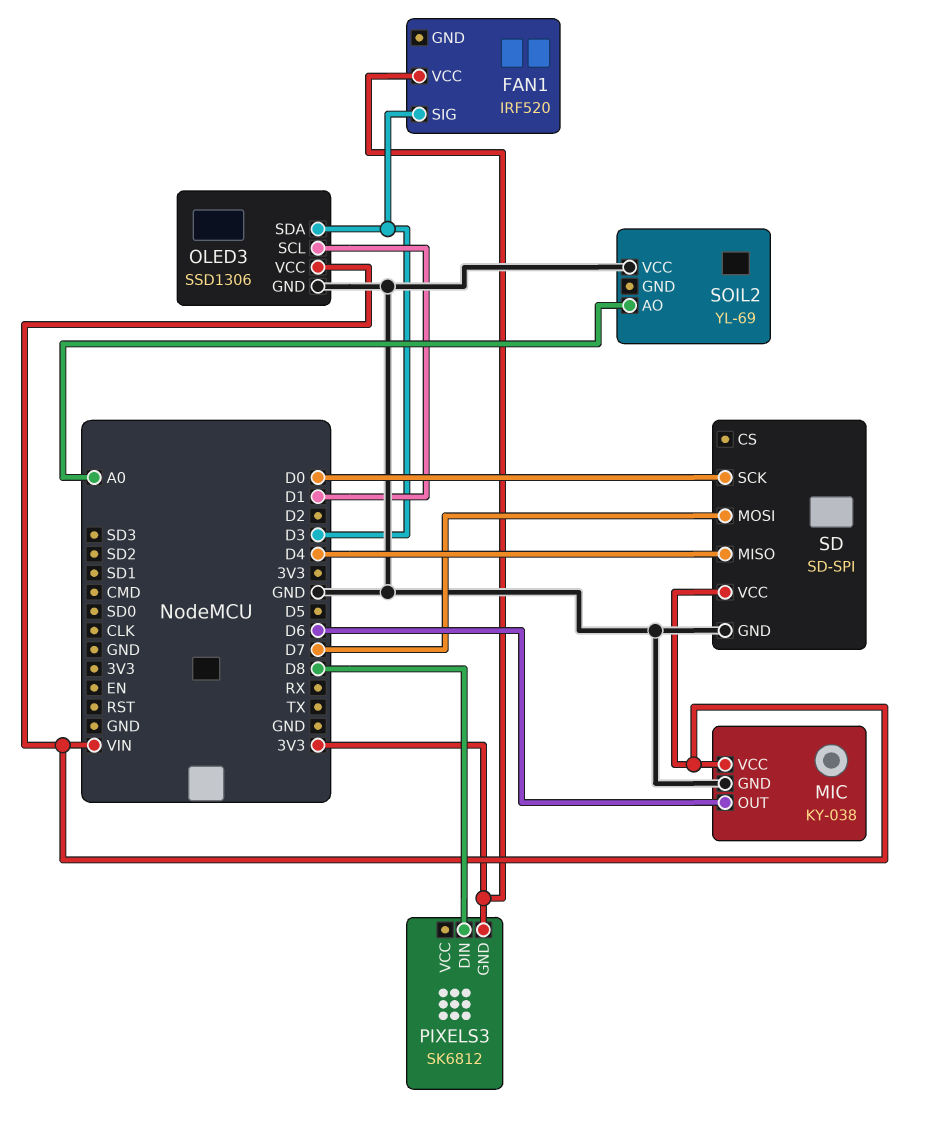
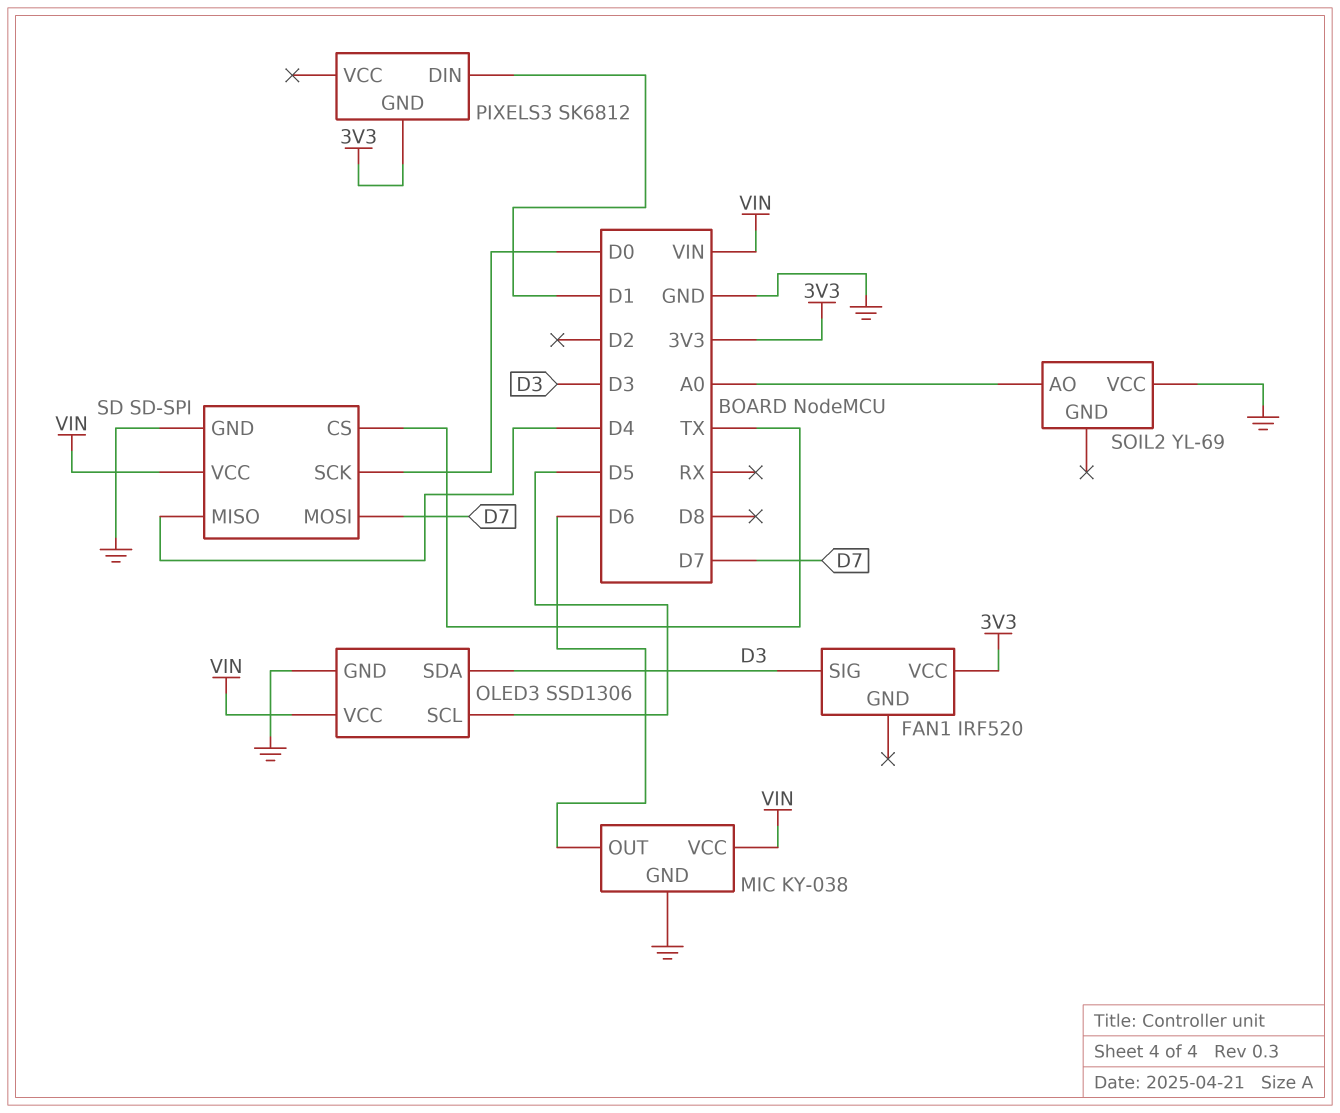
OLED3 pin SCL: D1 -> D5
PIXELS3 pin DIN: D8 -> D1
SD pin CS: none -> TX

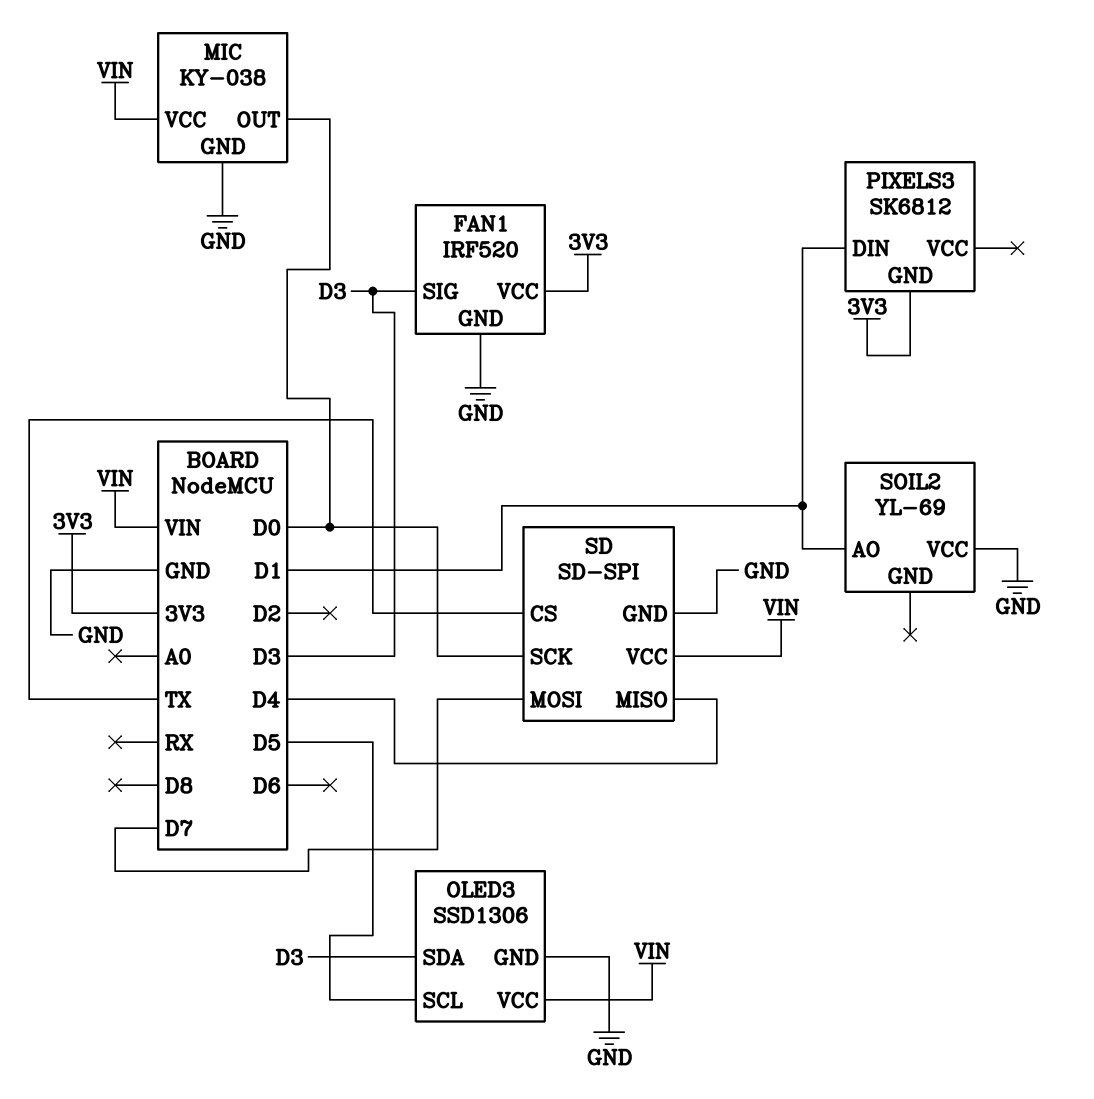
FAN1 pin GND: none -> GND
MIC pin OUT: D6 -> D0
SOIL2 pin AO: A0 -> D1

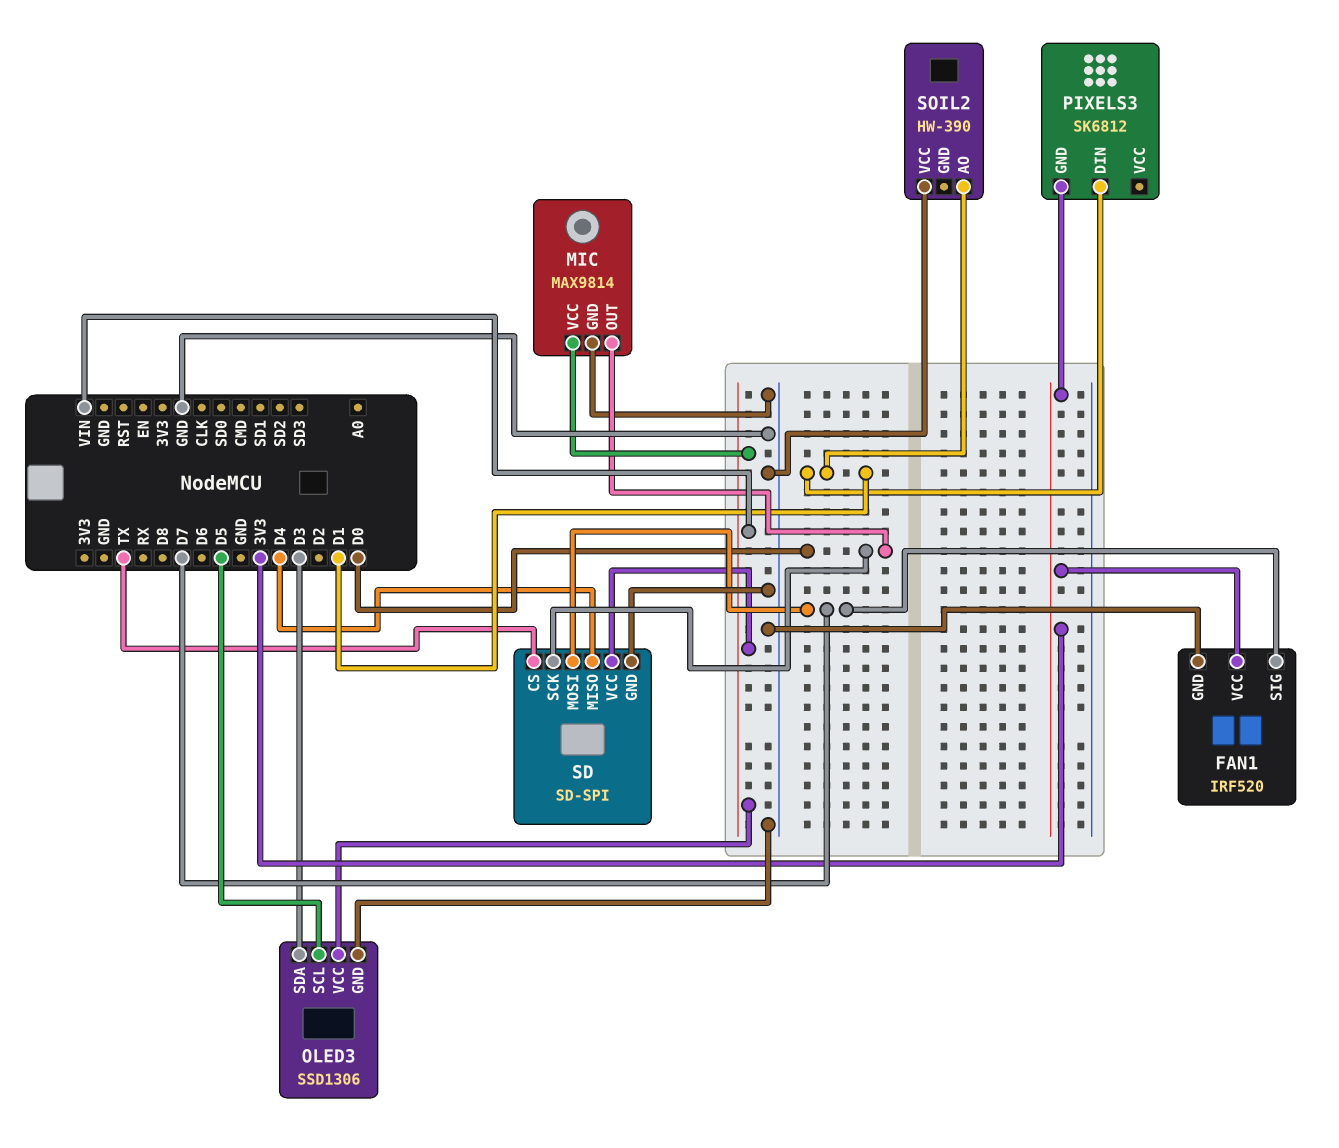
FAN1 pin SIG: D3 -> D7
MIC: KY-038 -> MAX9814
SOIL2: YL-69 -> HW-390

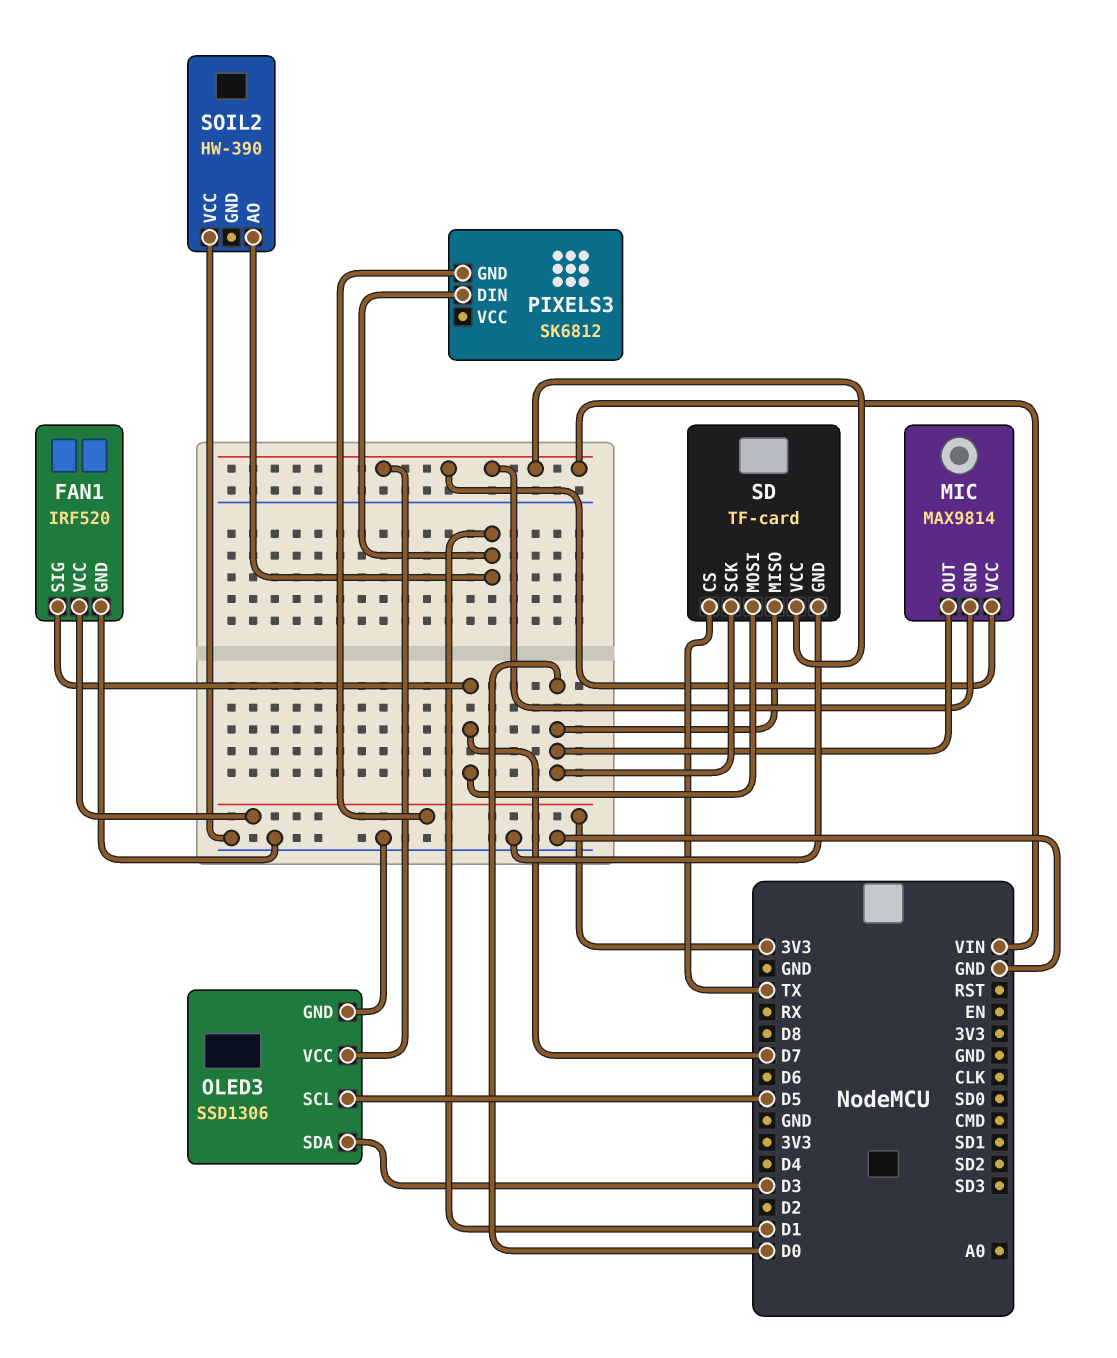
MIC pin GND: GND -> VIN
SD: SD-SPI -> TF-card
SD pin MISO: D4 -> D0

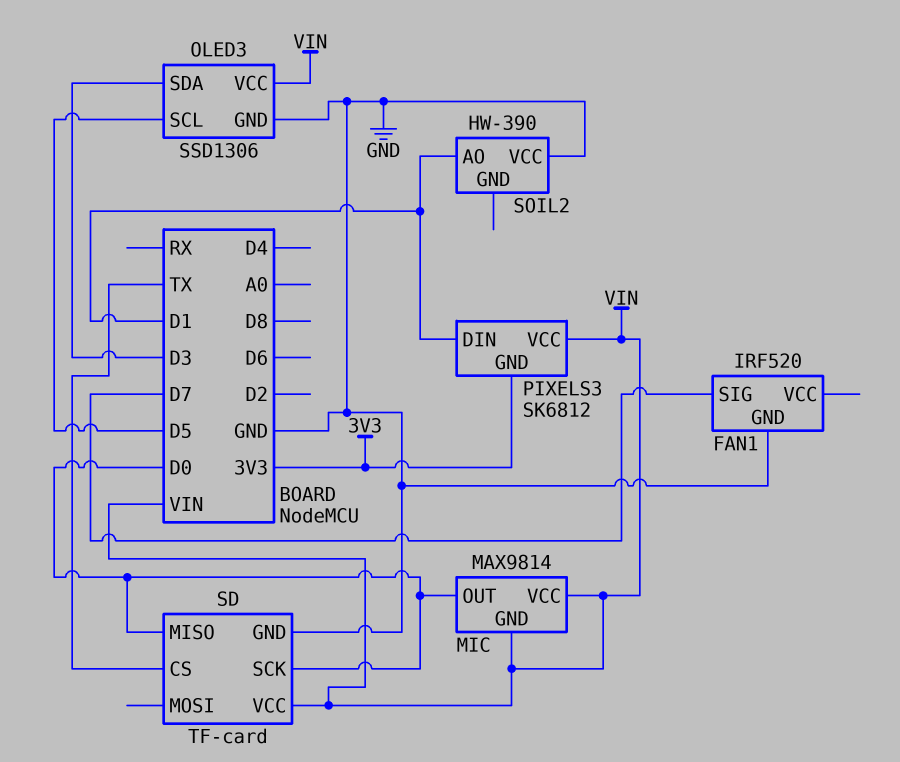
FAN1 pin VCC: 3V3 -> none
PIXELS3 pin VCC: none -> VIN
SD pin MOSI: D7 -> none

